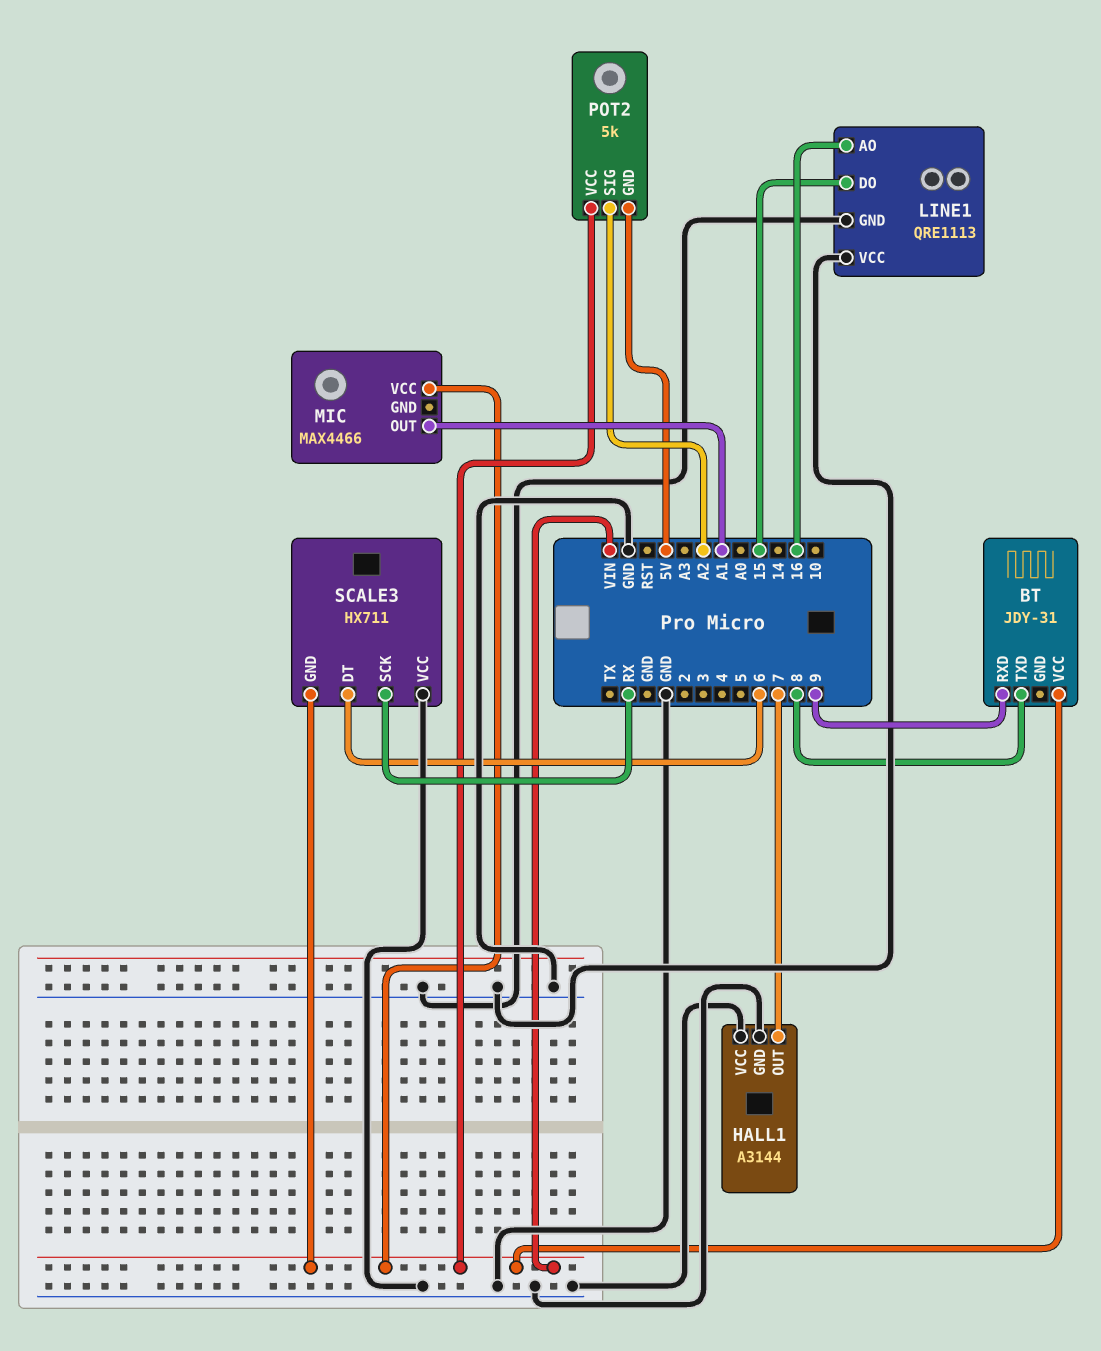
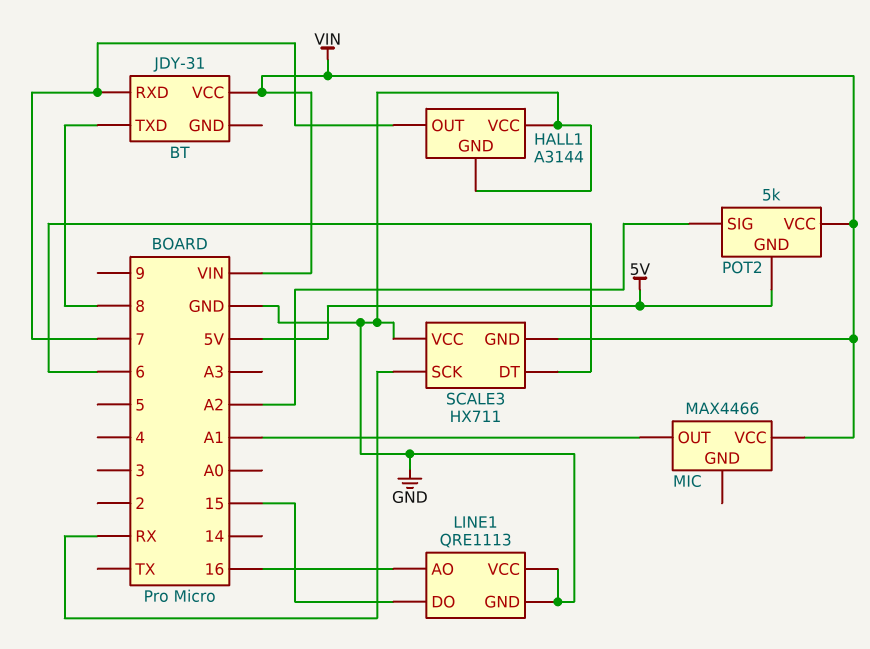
BT pin RXD: 9 -> 7

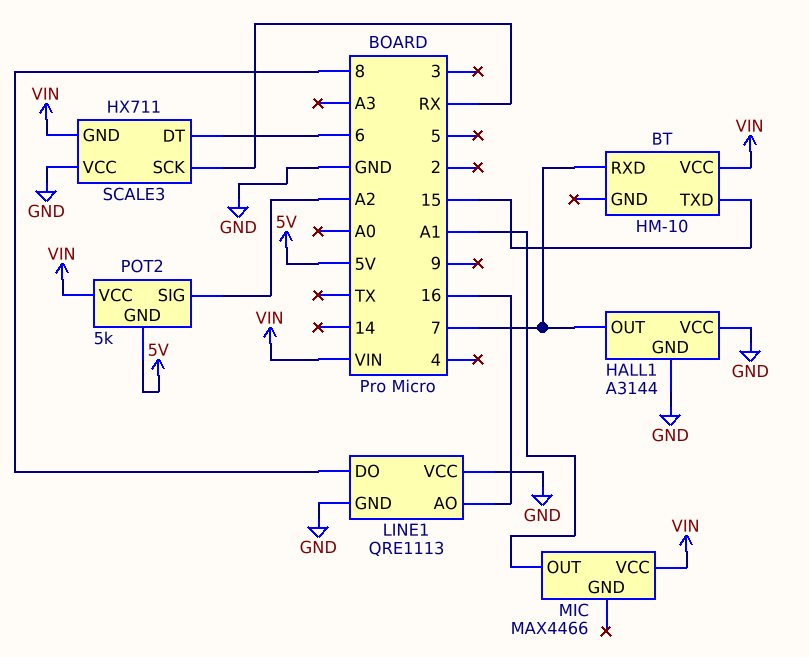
BT: JDY-31 -> HM-10
BT pin TXD: 8 -> 15
LINE1 pin DO: 15 -> 8

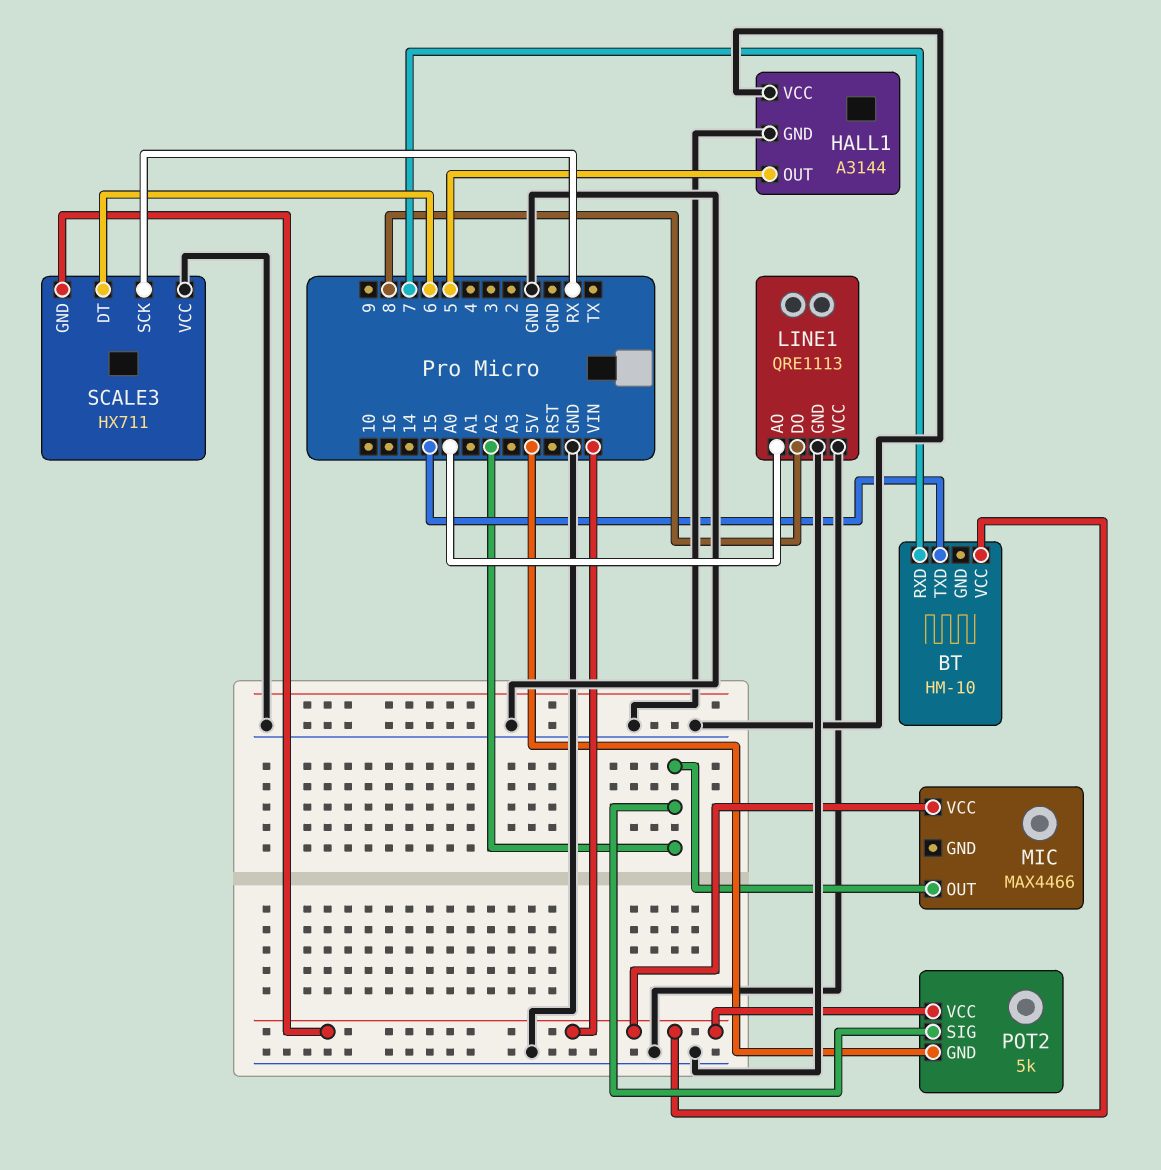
HALL1 pin OUT: 7 -> 5
LINE1 pin AO: 16 -> A0
MIC pin OUT: A1 -> A2

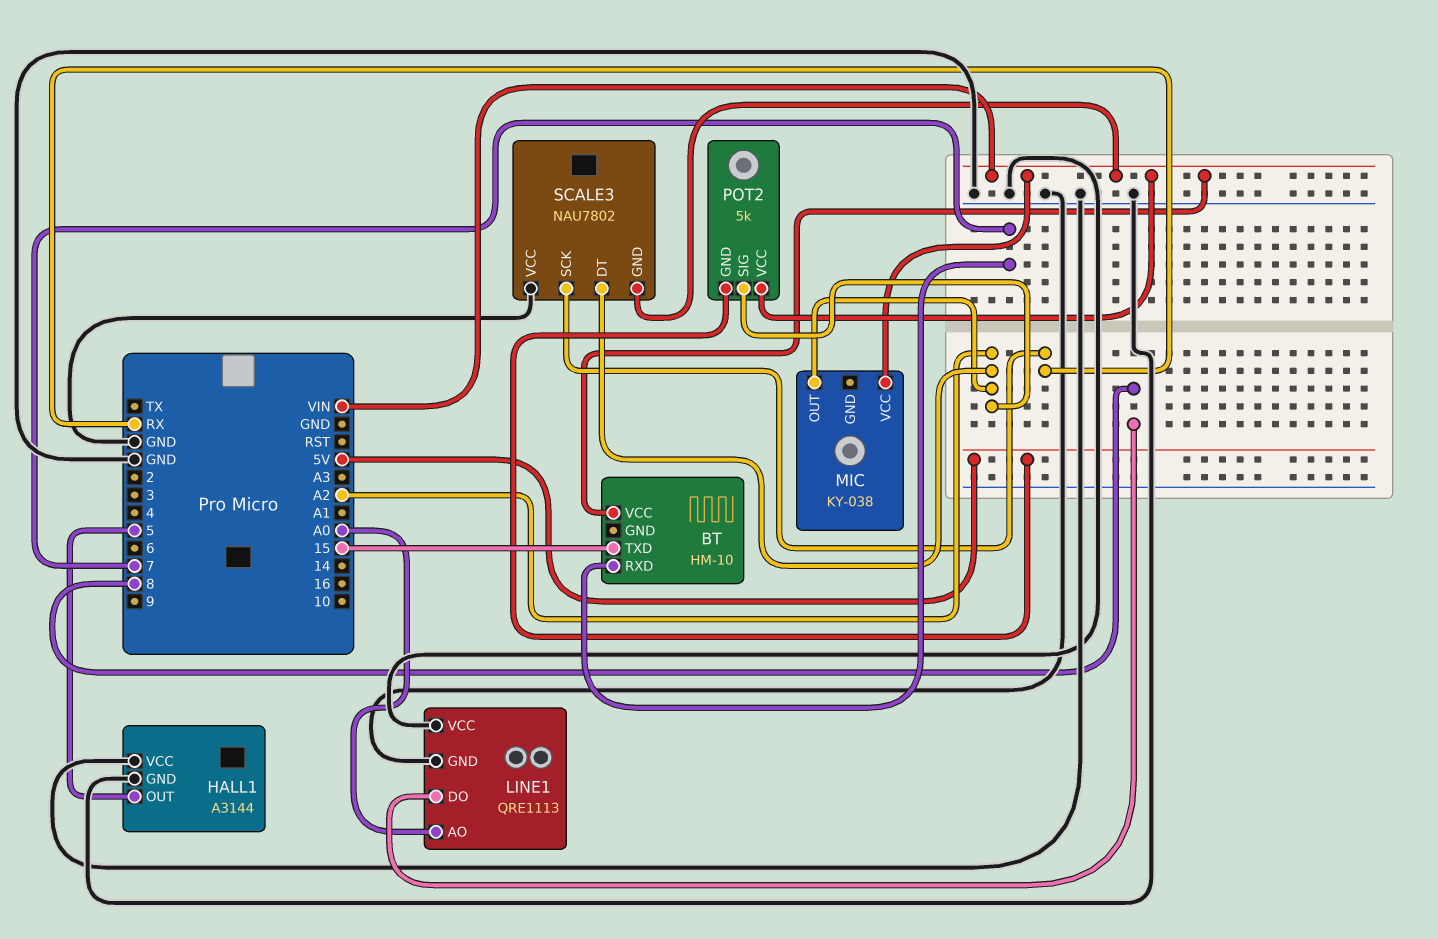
MIC: MAX4466 -> KY-038
SCALE3: HX711 -> NAU7802
SCALE3 pin DT: 6 -> A2

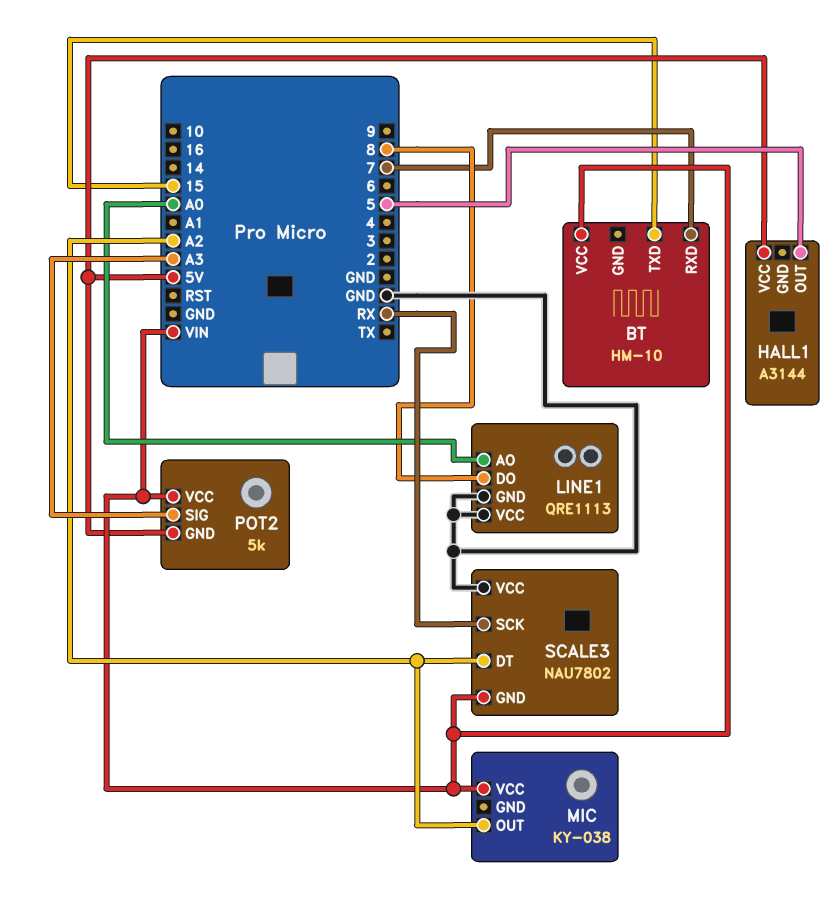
HALL1 pin GND: GND -> none
HALL1 pin VCC: GND -> 5V
POT2 pin SIG: A2 -> A3

